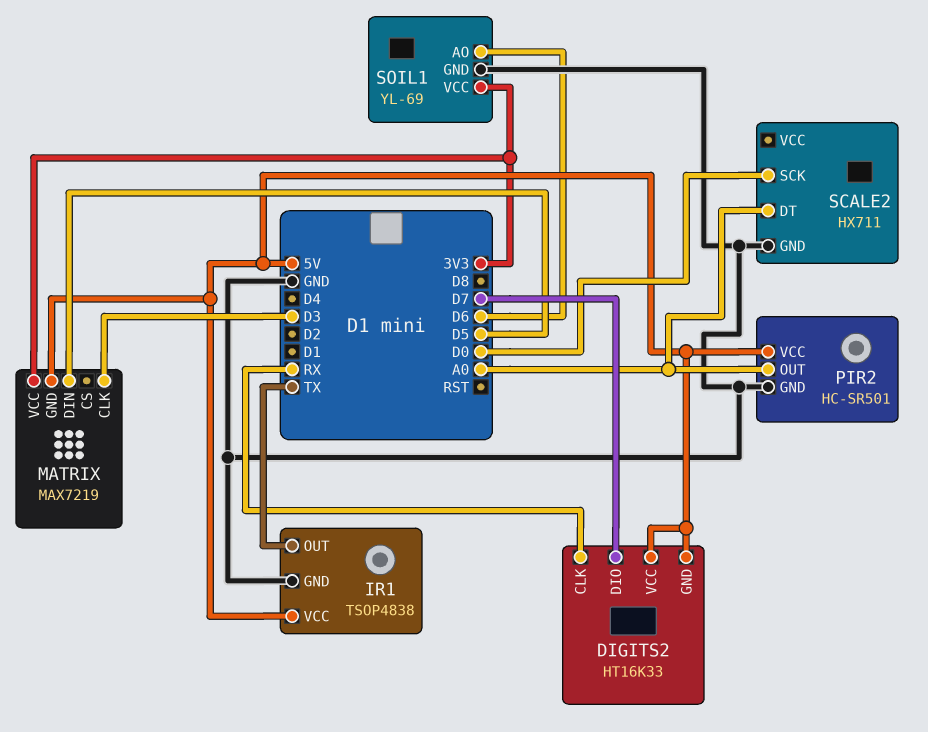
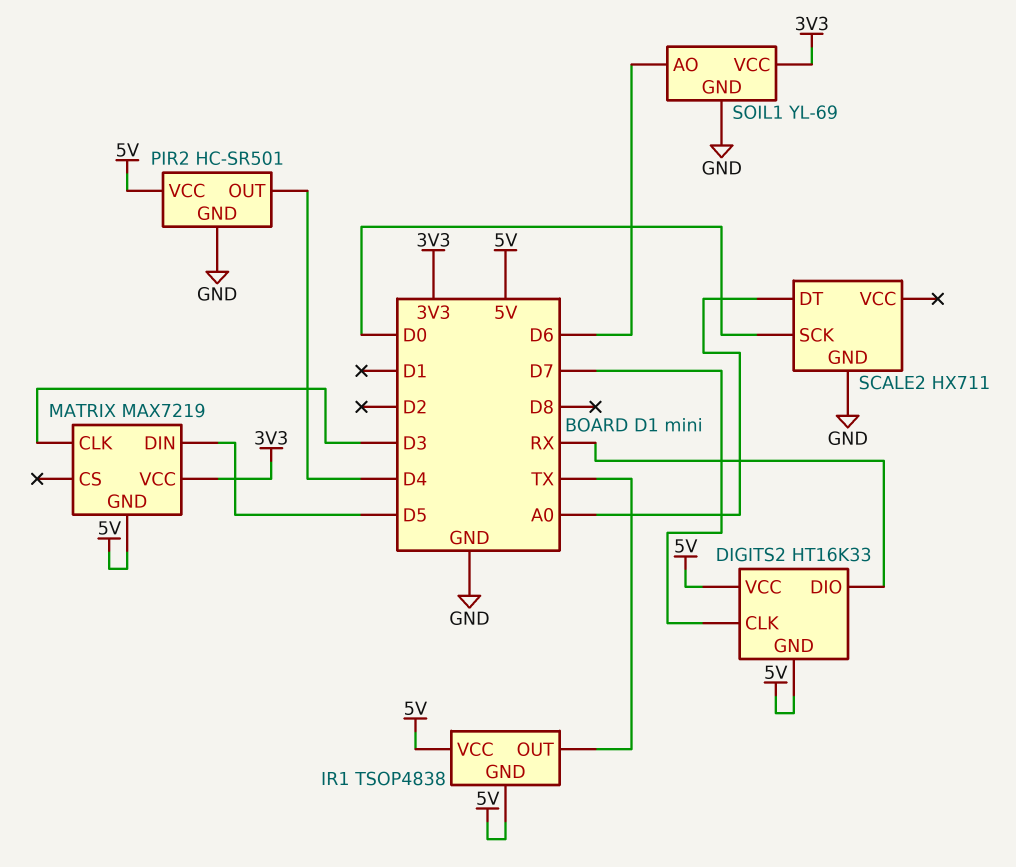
DIGITS2 pin CLK: RX -> D7
DIGITS2 pin DIO: D7 -> RX
IR1 pin GND: GND -> 5V
PIR2 pin OUT: A0 -> D4

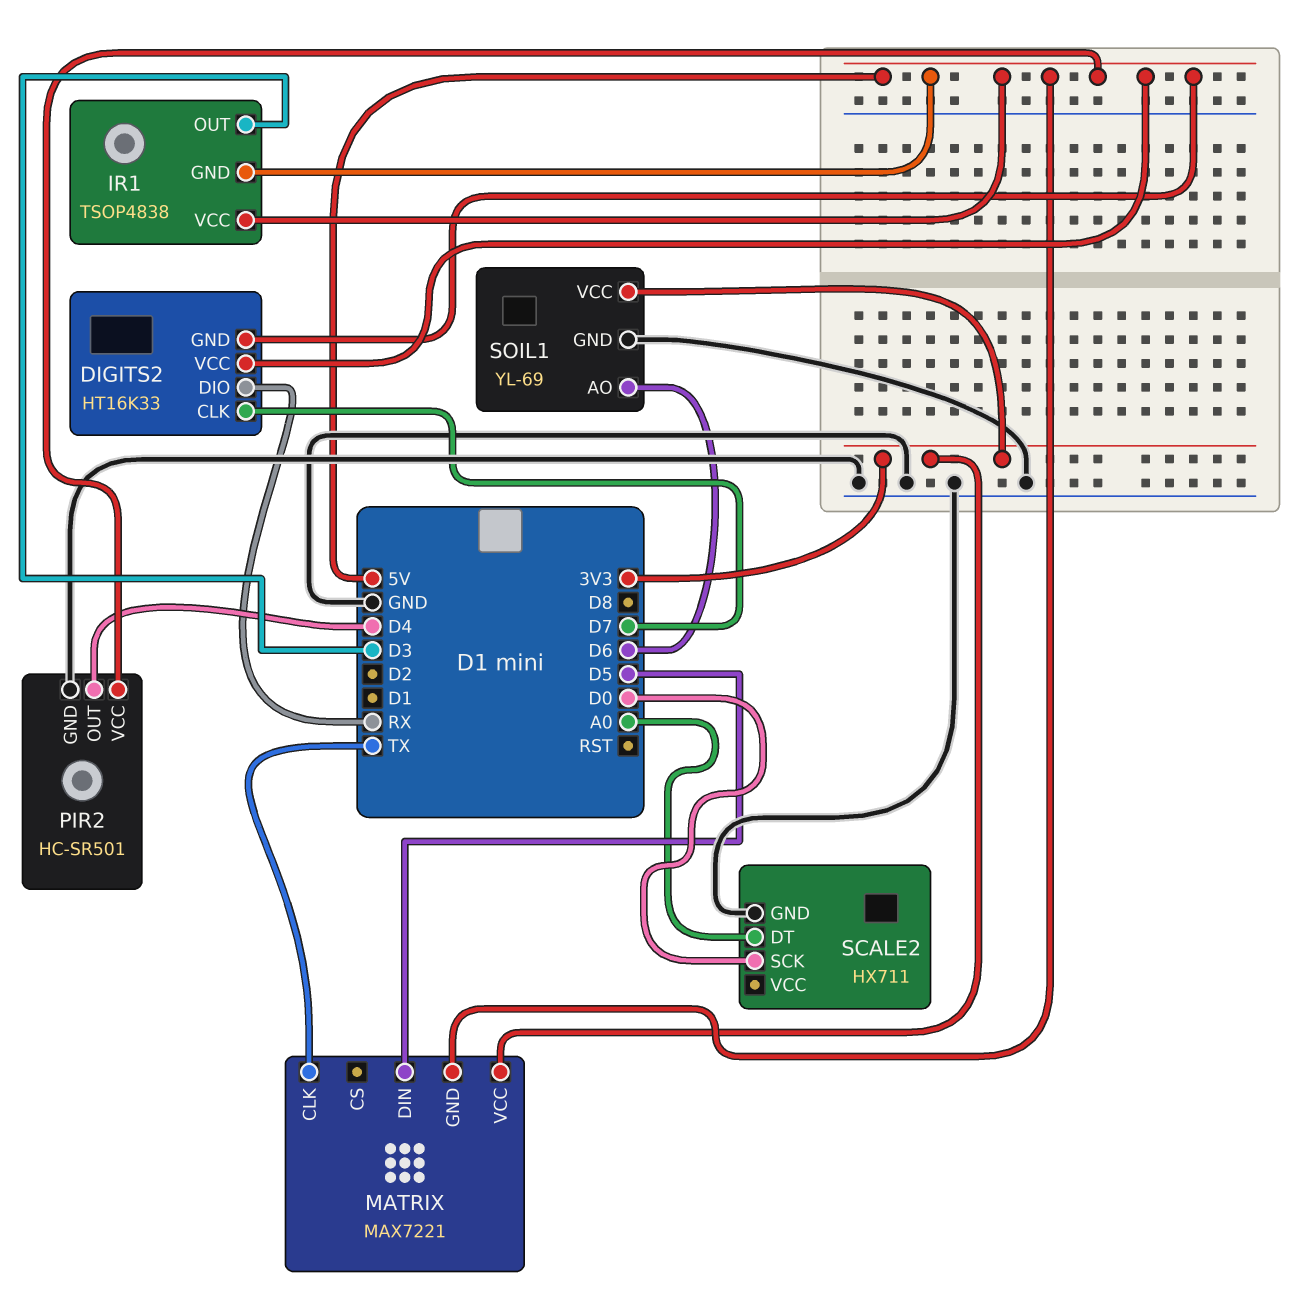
IR1 pin OUT: TX -> D3
MATRIX: MAX7219 -> MAX7221
MATRIX pin CLK: D3 -> TX

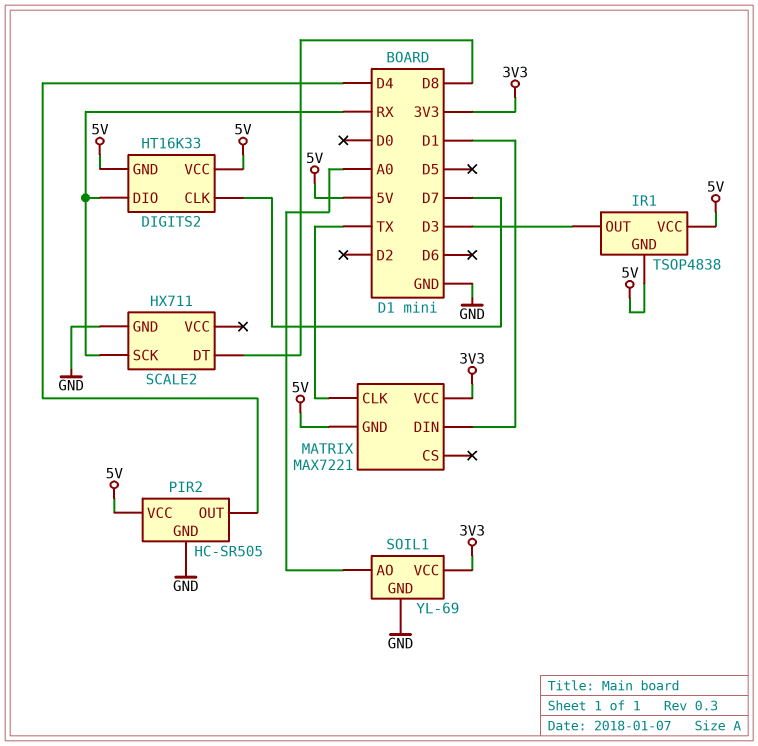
MATRIX pin DIN: D5 -> D1
PIR2: HC-SR501 -> HC-SR505
SCALE2 pin DT: A0 -> D8
SCALE2 pin SCK: D0 -> RX
SOIL1 pin AO: D6 -> A0

